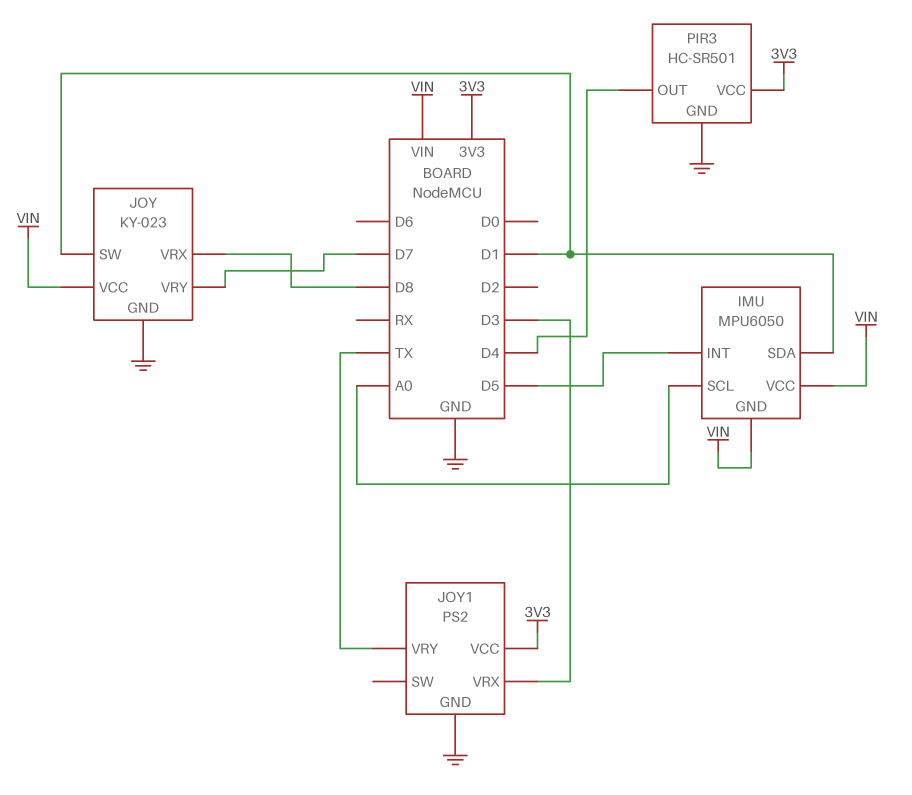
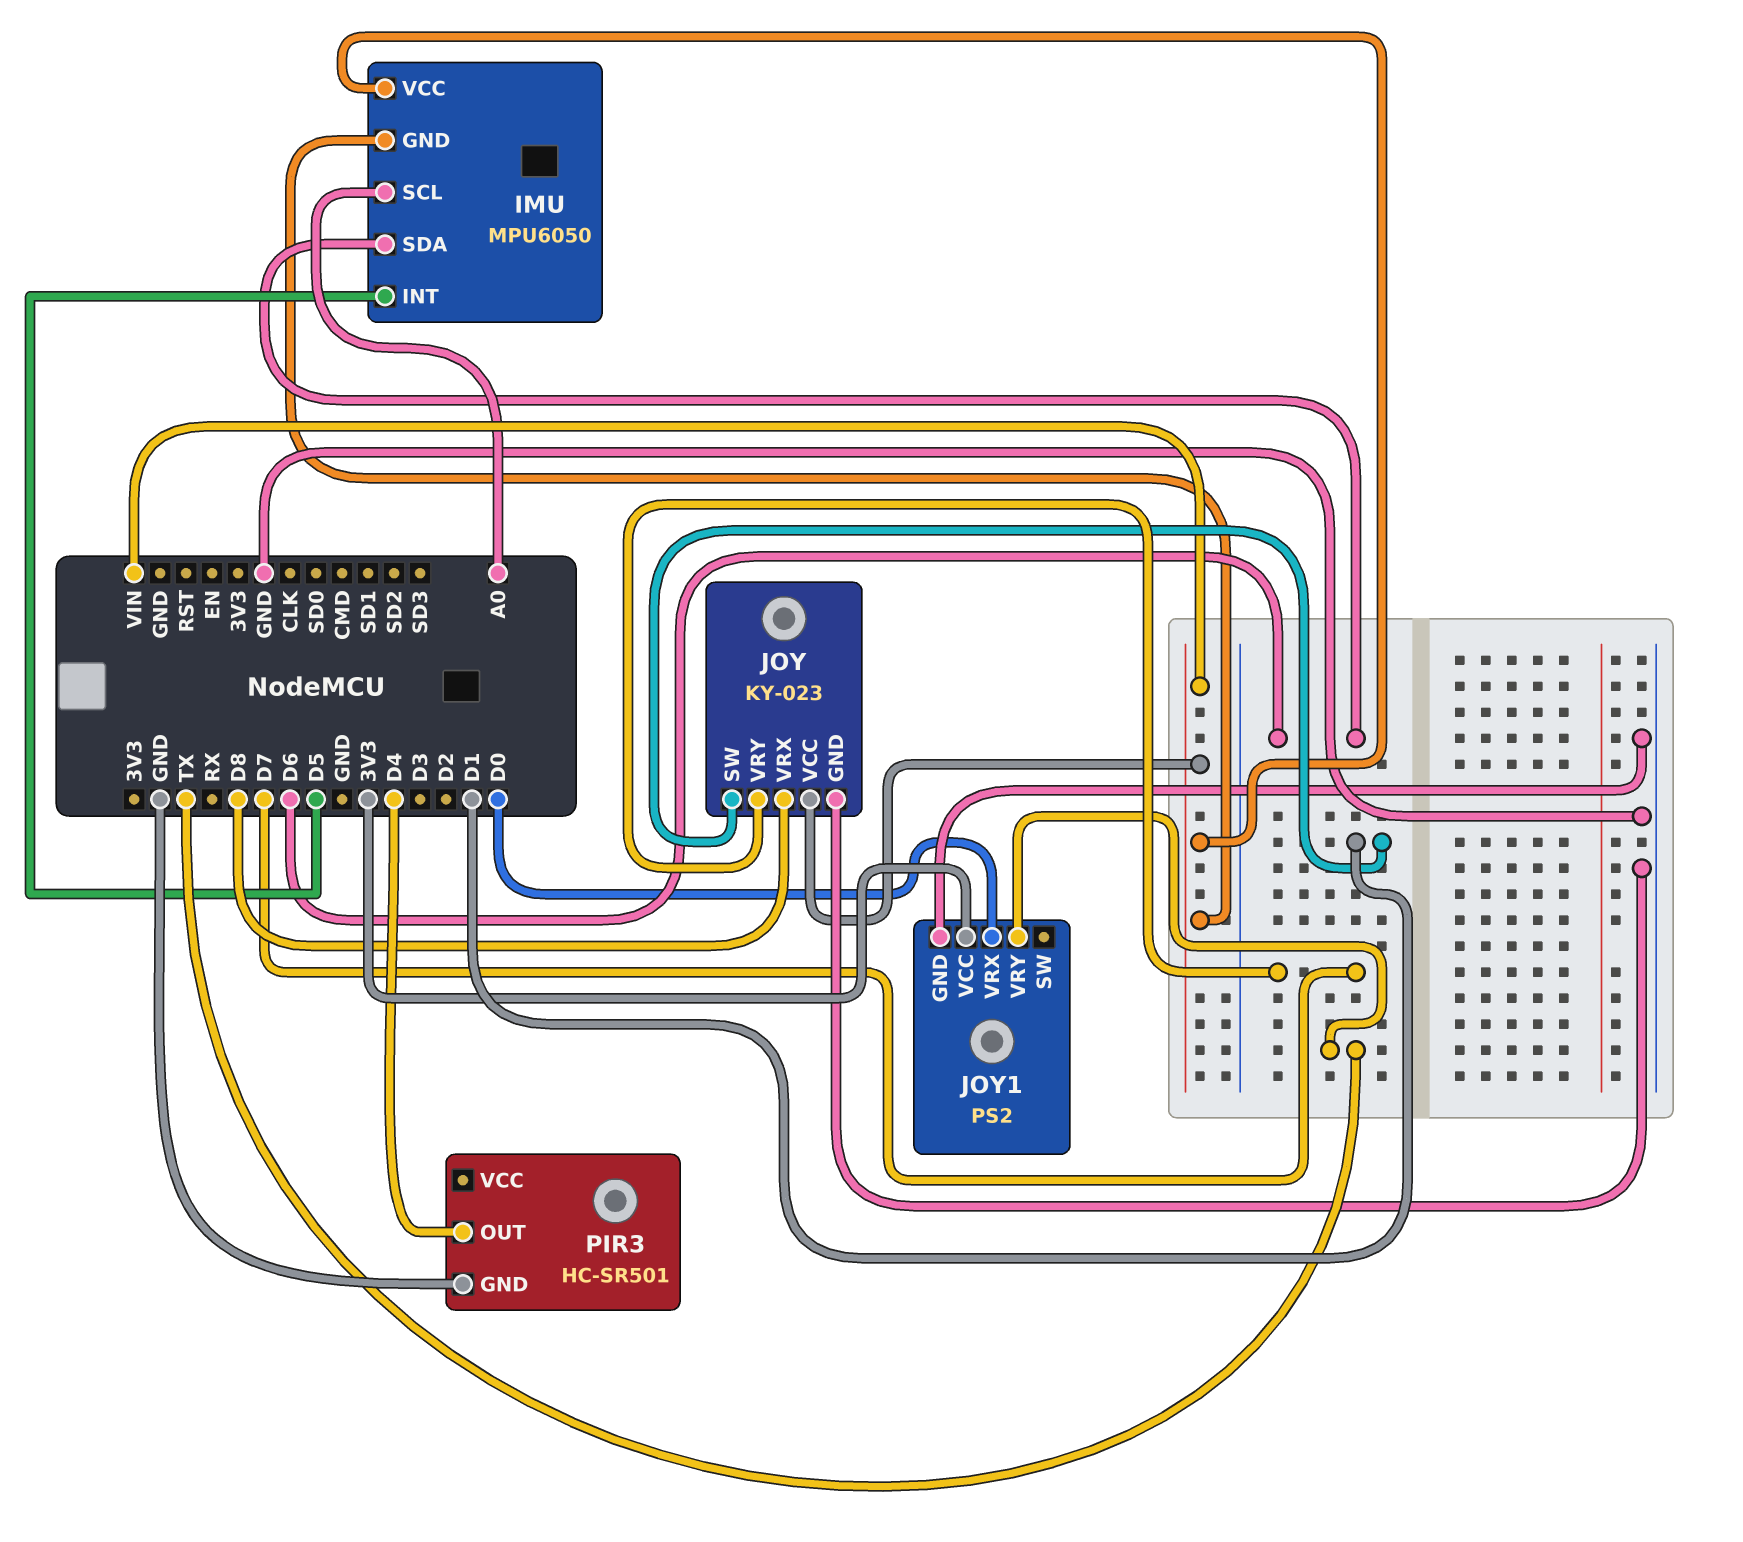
IMU pin SDA: D1 -> D6
JOY1 pin VRX: D3 -> D0
PIR3 pin VCC: 3V3 -> none

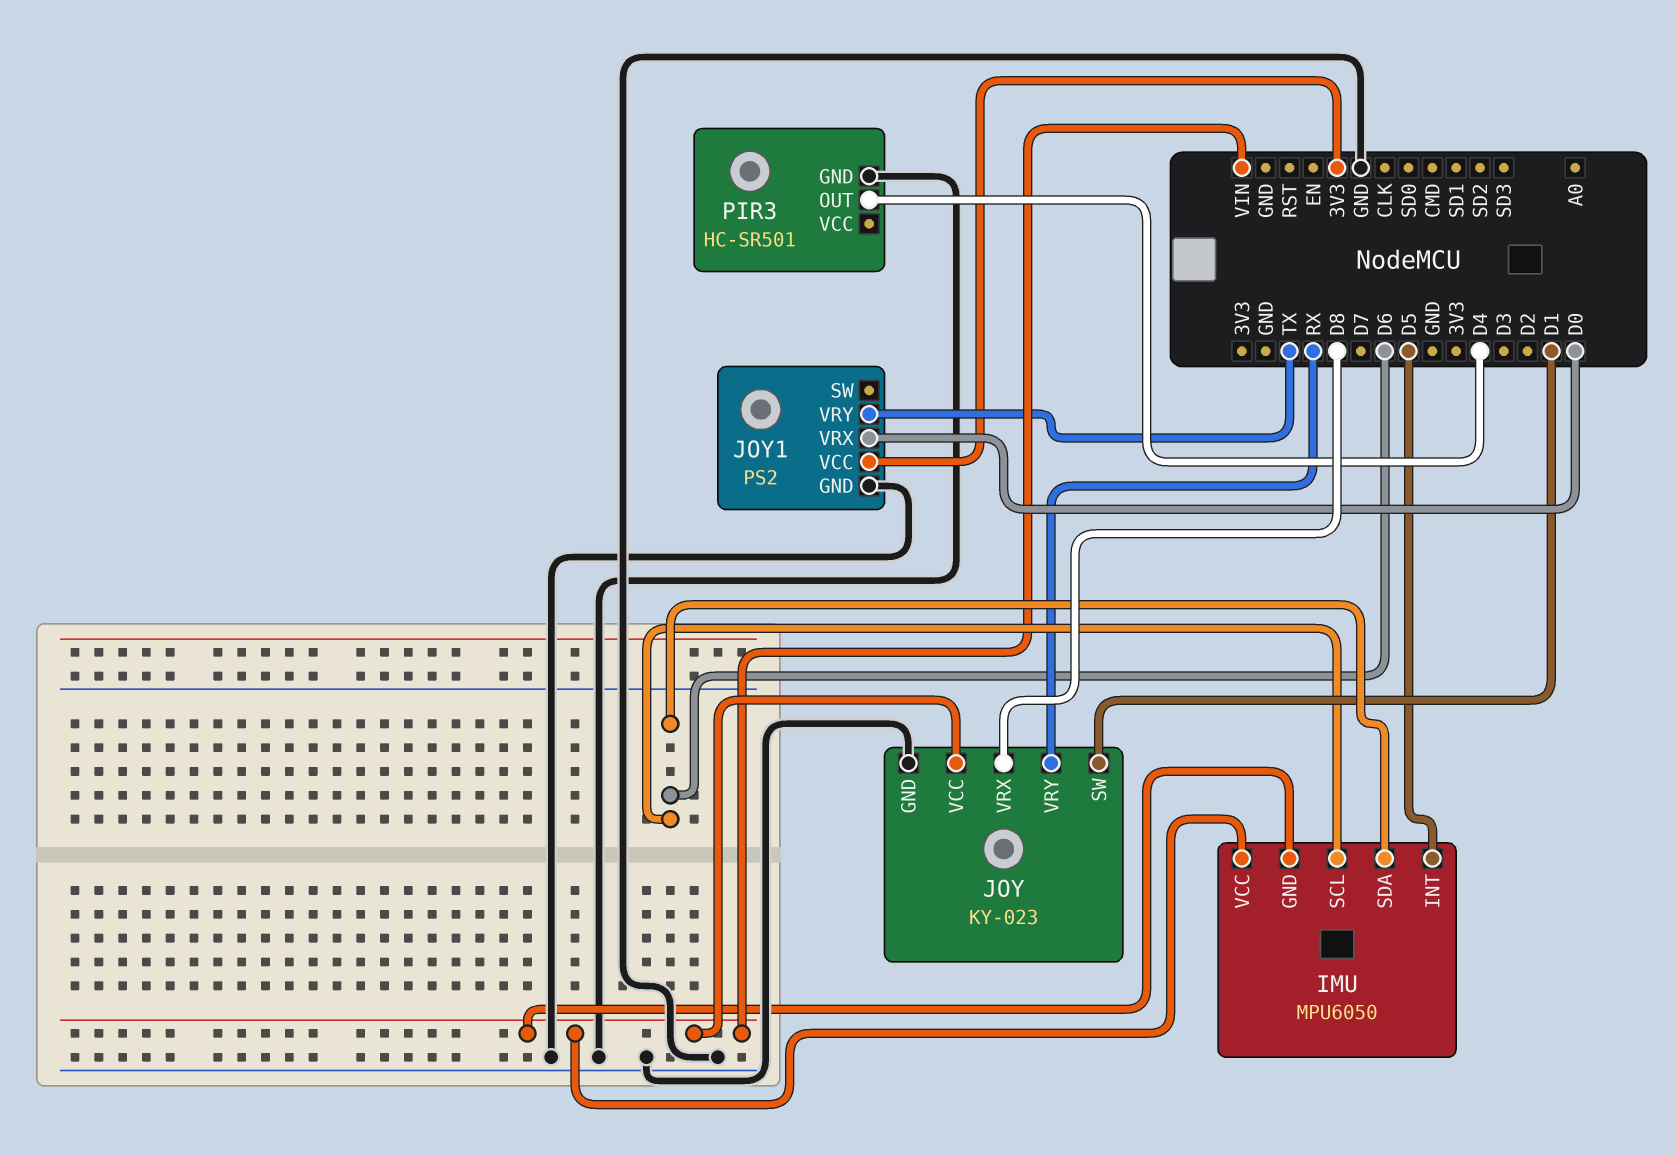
IMU pin SCL: A0 -> D6
JOY pin VRY: D7 -> RX

